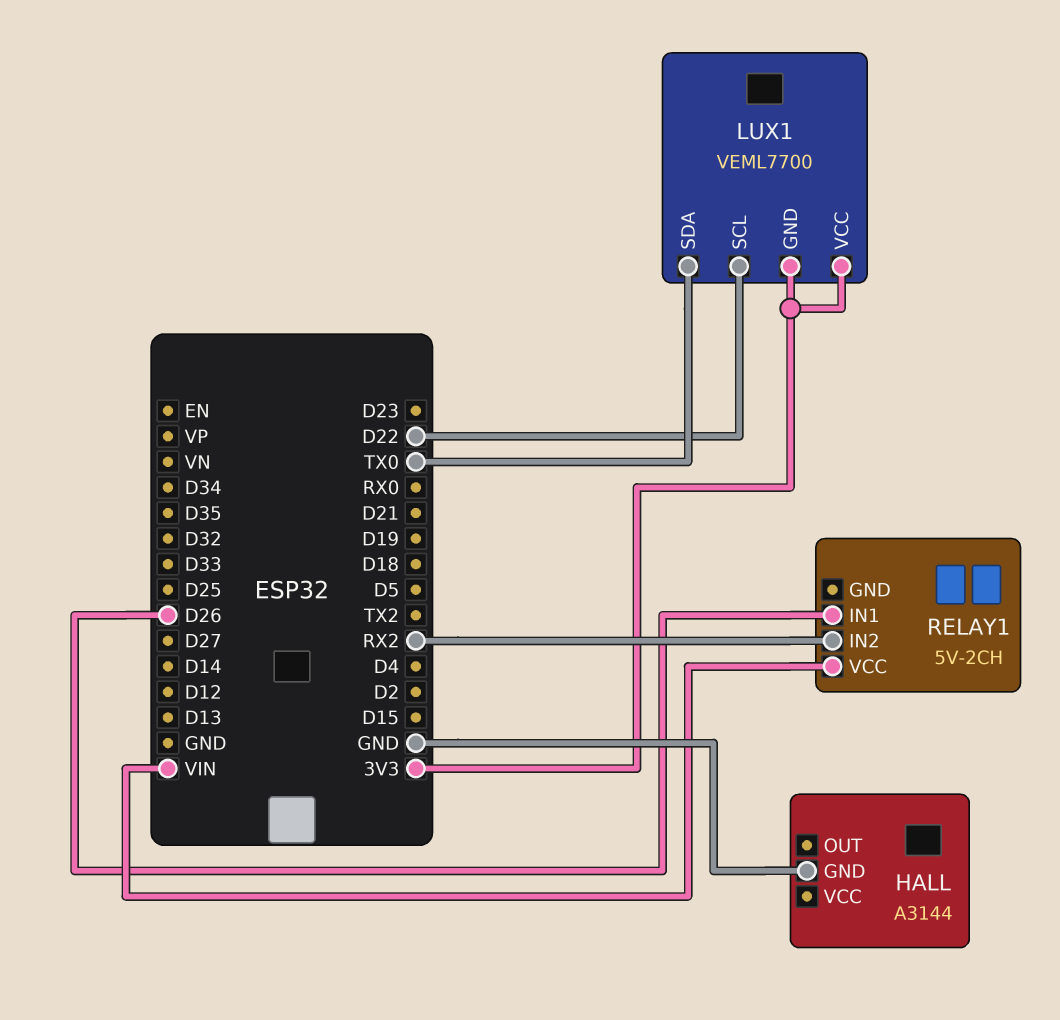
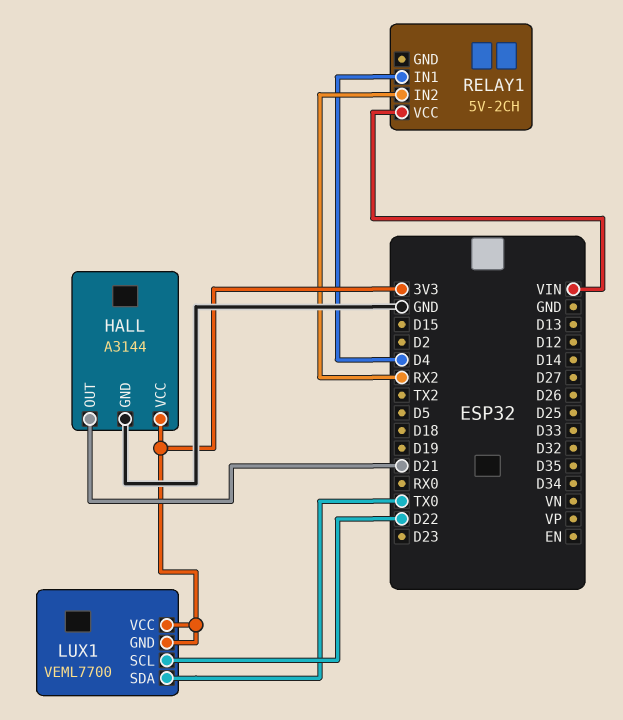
HALL pin OUT: none -> D21
HALL pin VCC: none -> 3V3
RELAY1 pin IN1: D26 -> D4

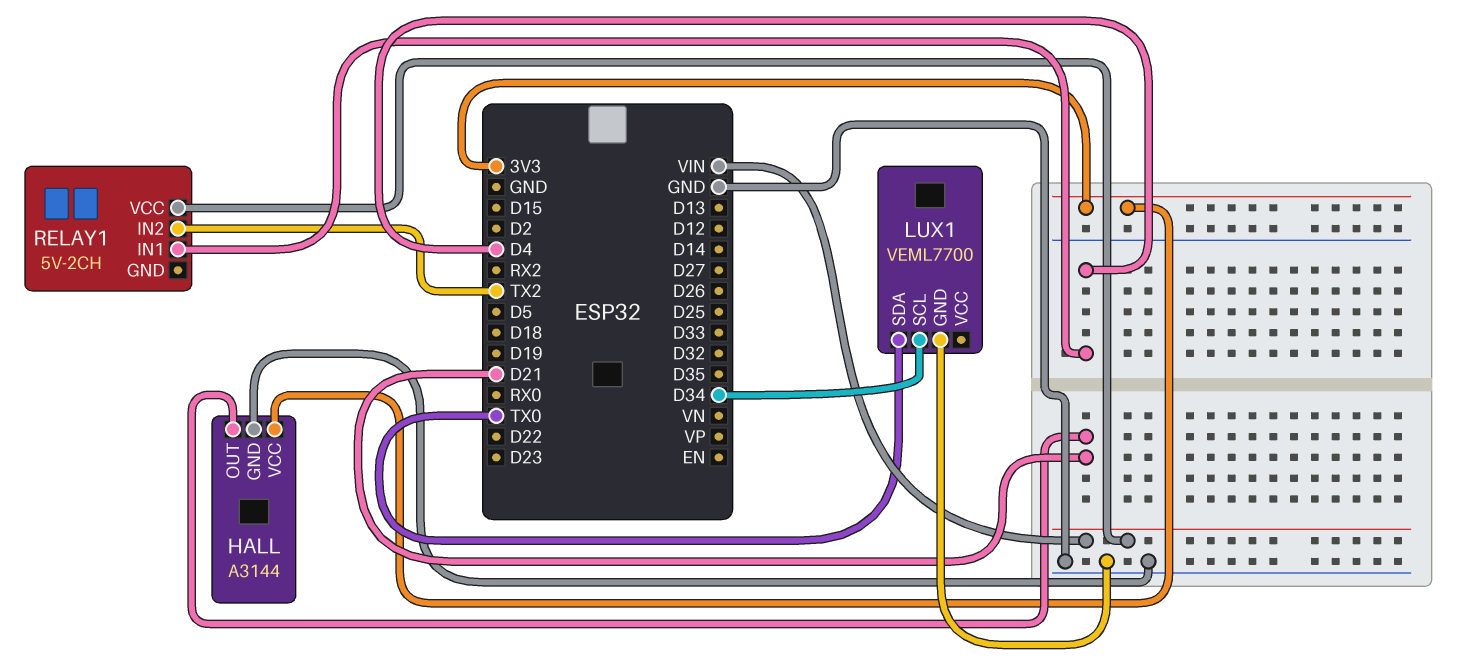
LUX1 pin GND: 3V3 -> GND
LUX1 pin SCL: D22 -> D34
LUX1 pin VCC: 3V3 -> none
RELAY1 pin IN2: RX2 -> TX2

